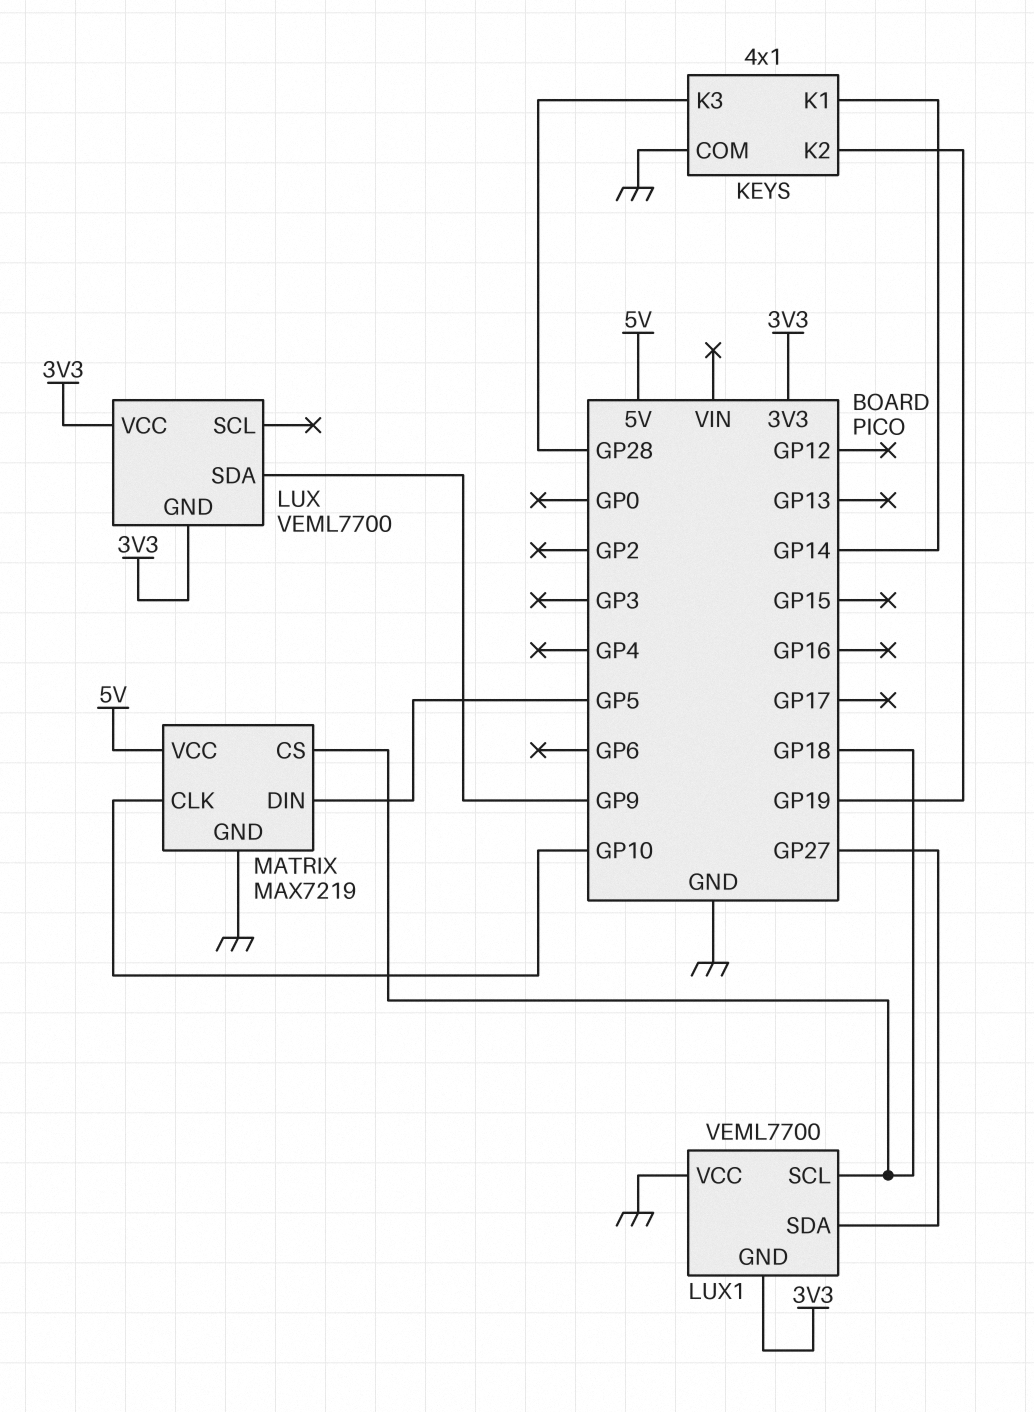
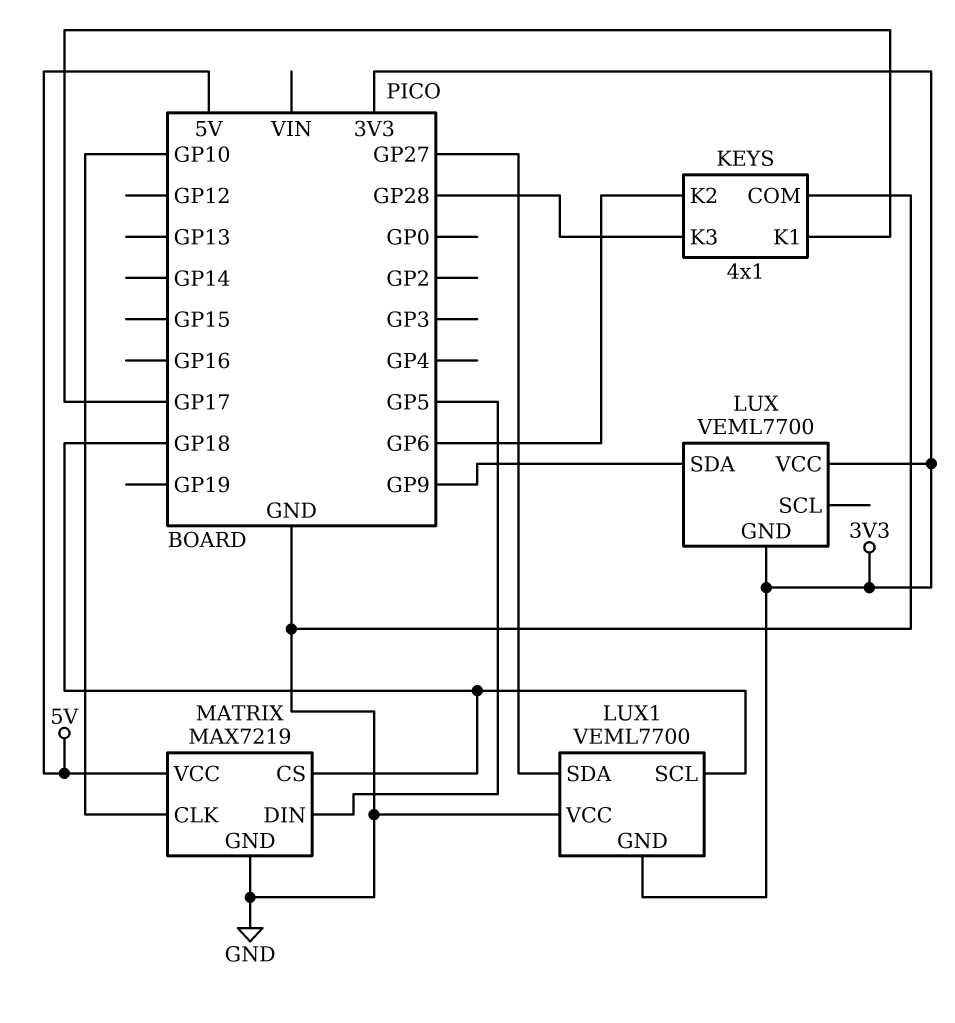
KEYS pin K1: GP14 -> GP17
KEYS pin K2: GP19 -> GP6

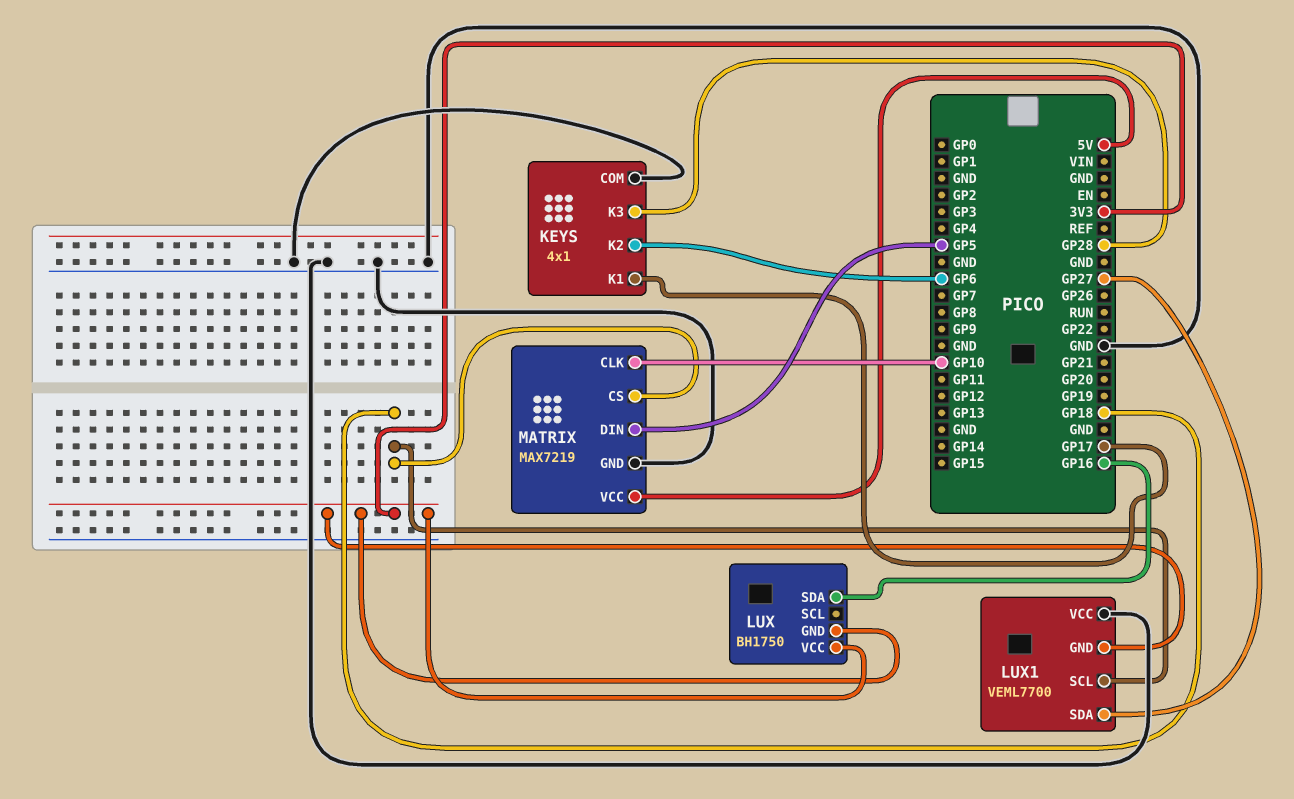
LUX: VEML7700 -> BH1750
LUX pin SDA: GP9 -> GP16

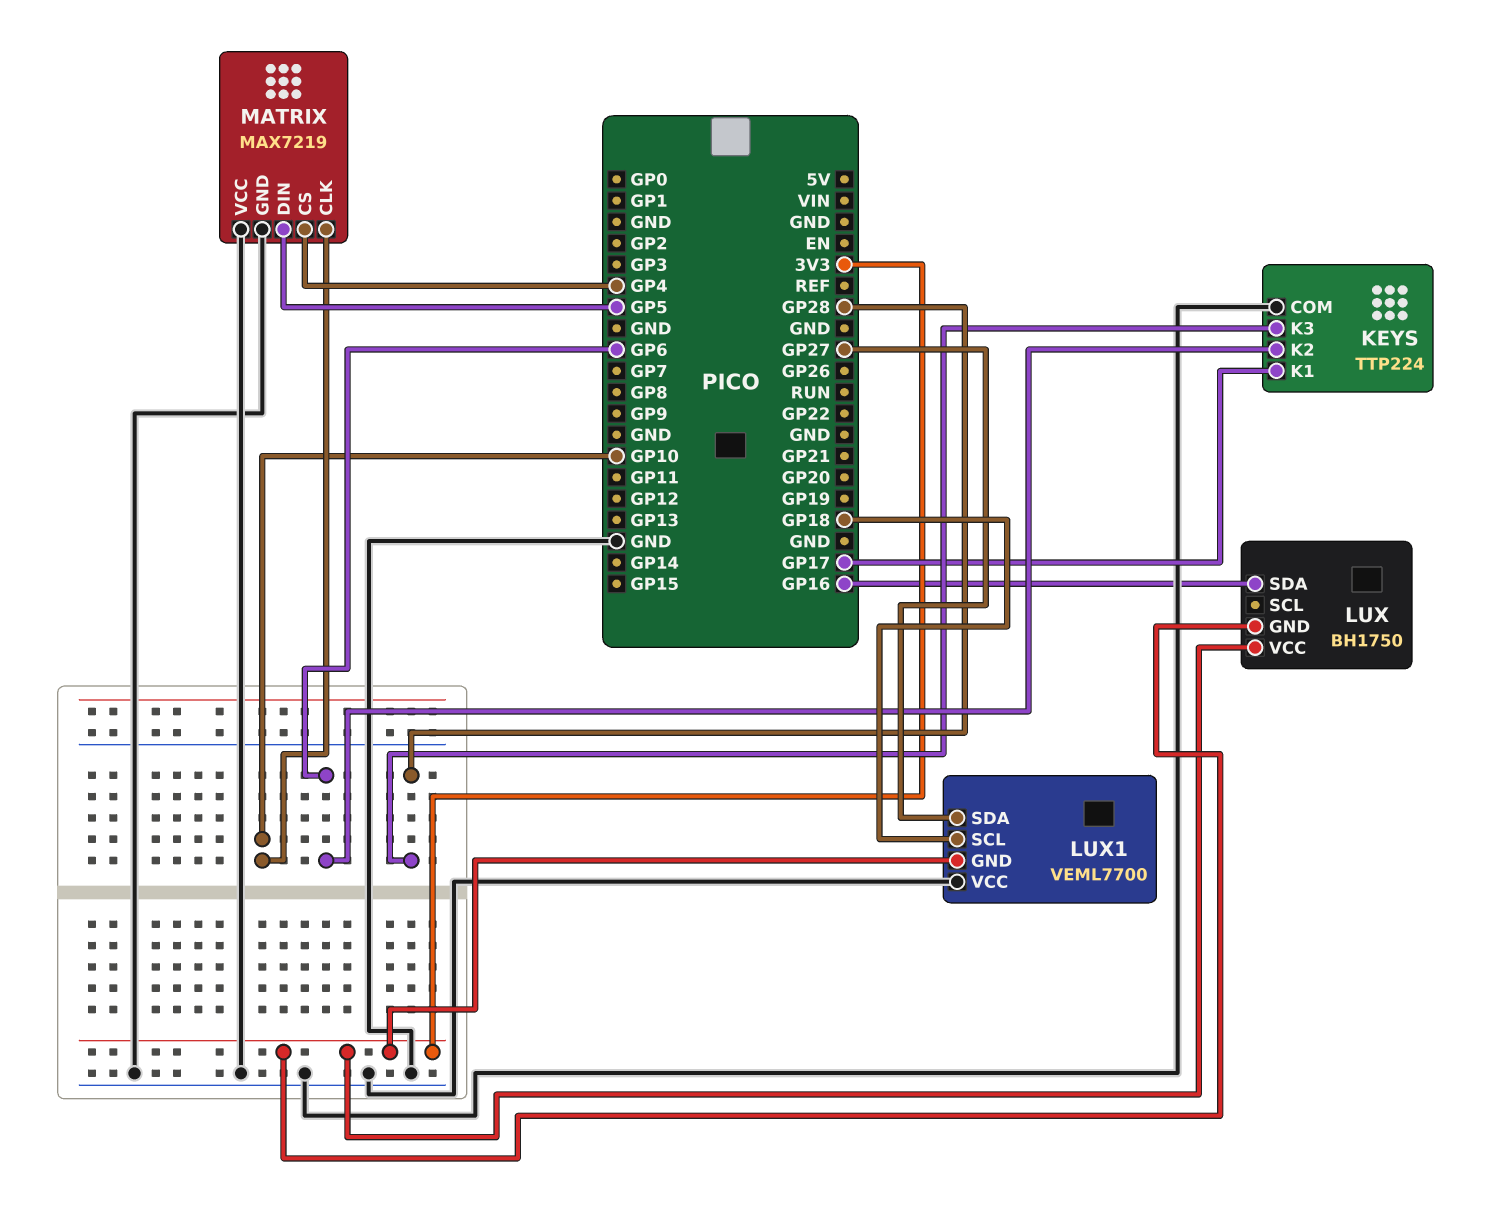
KEYS: 4x1 -> TTP224
MATRIX pin CS: GP18 -> GP4
MATRIX pin VCC: 5V -> GND

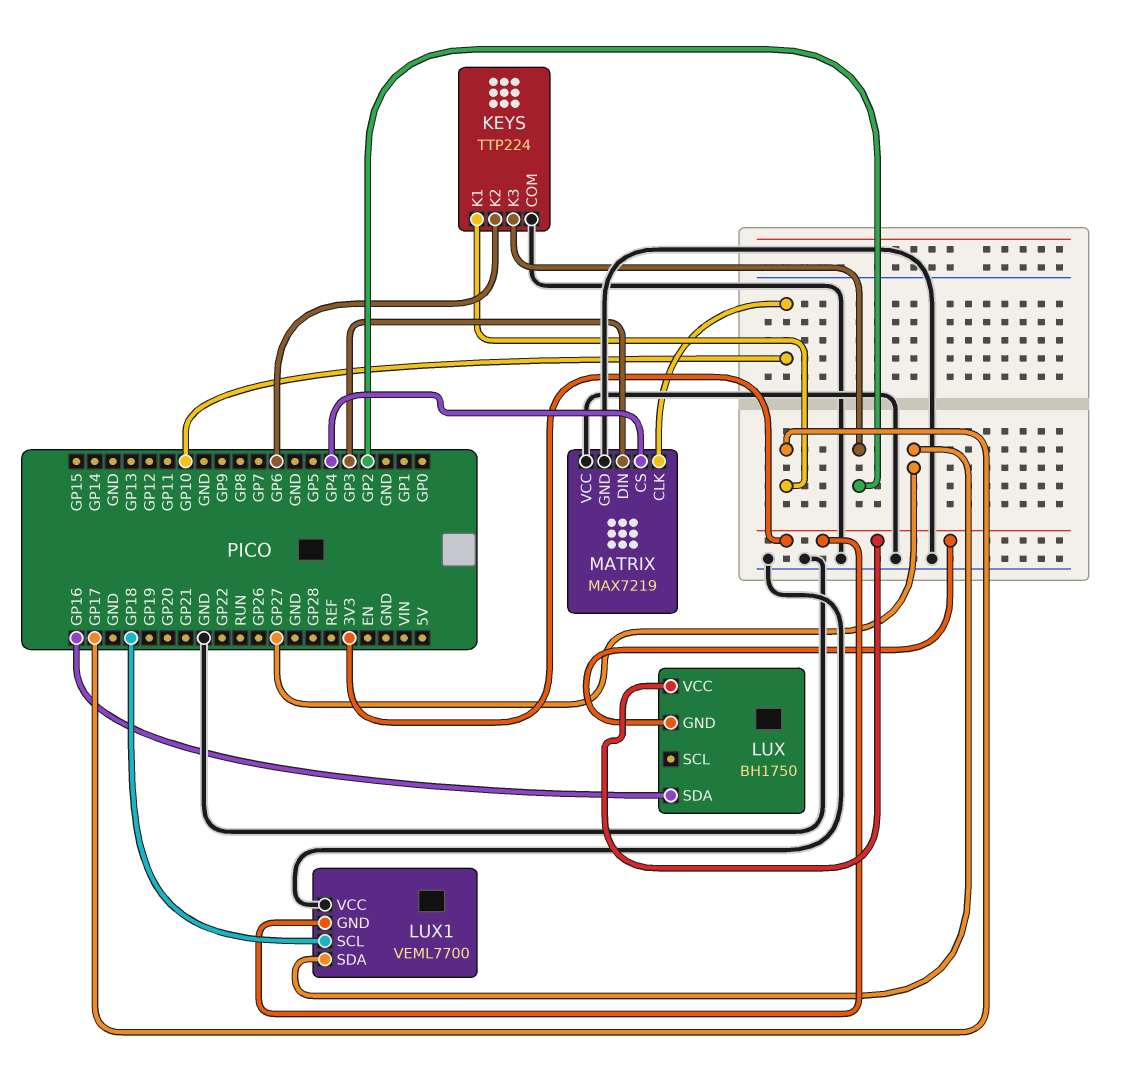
KEYS pin K3: GP28 -> GP2
MATRIX pin DIN: GP5 -> GP3

